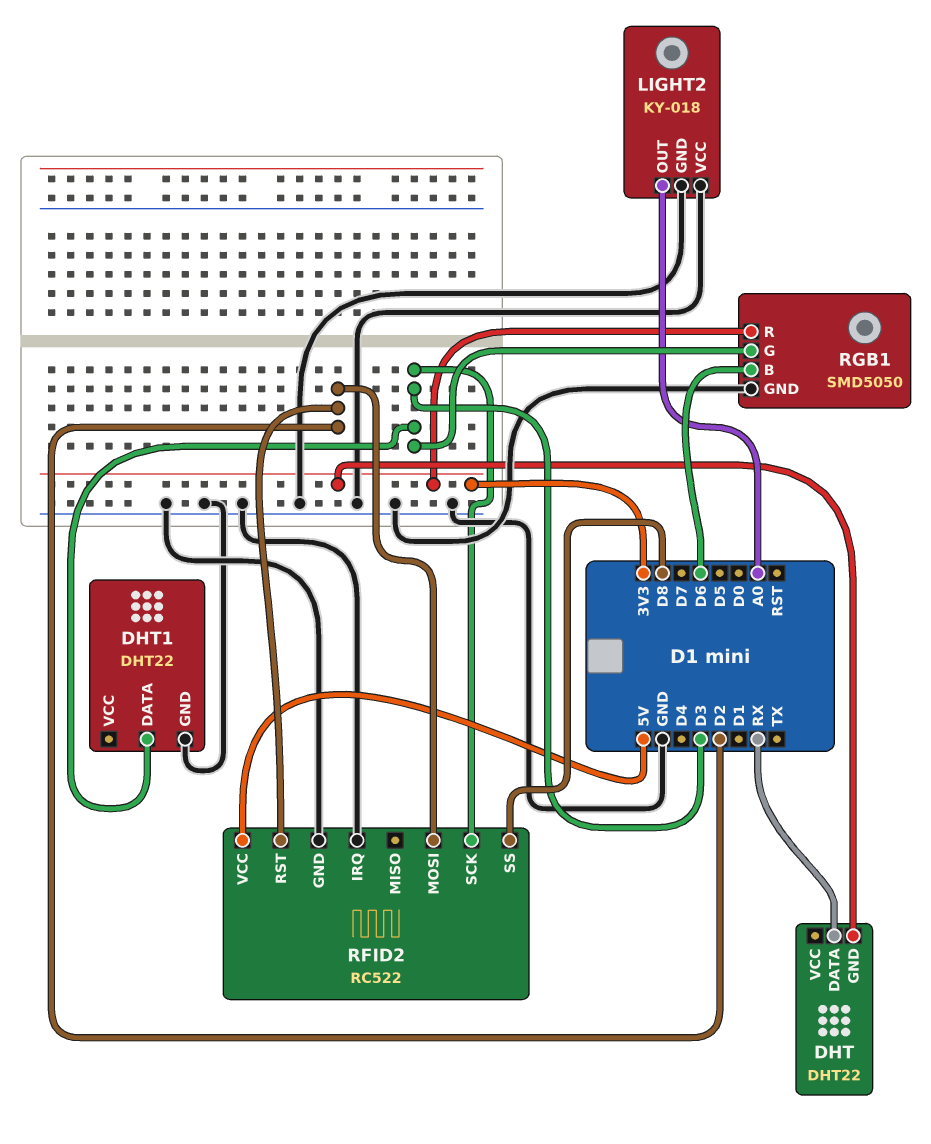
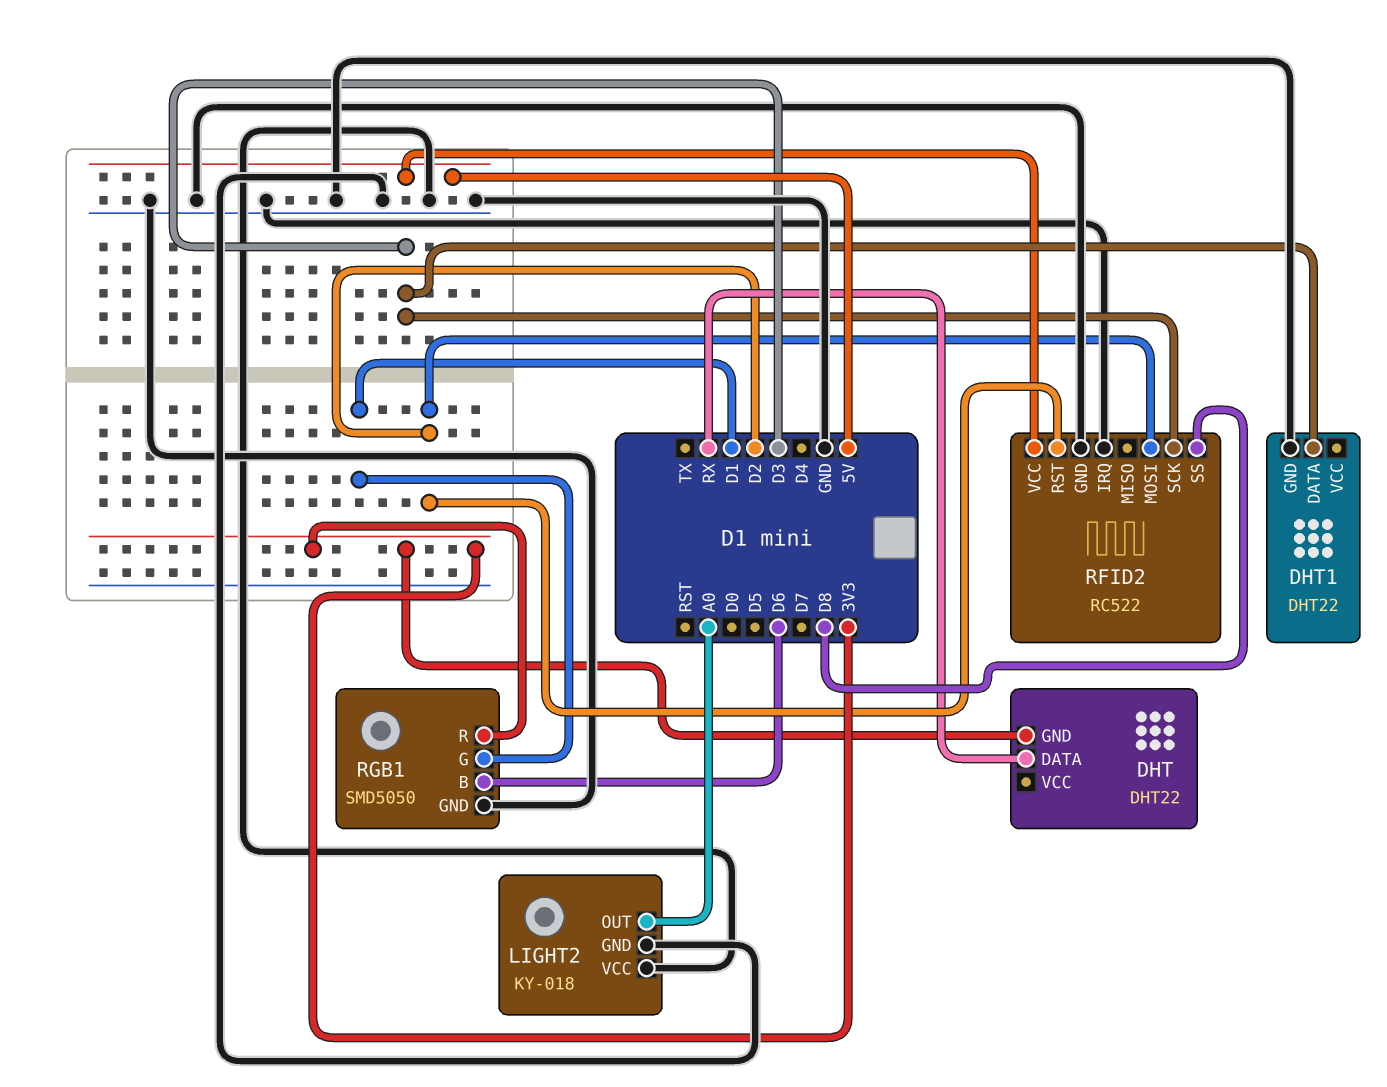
RGB1 pin G: D3 -> D1

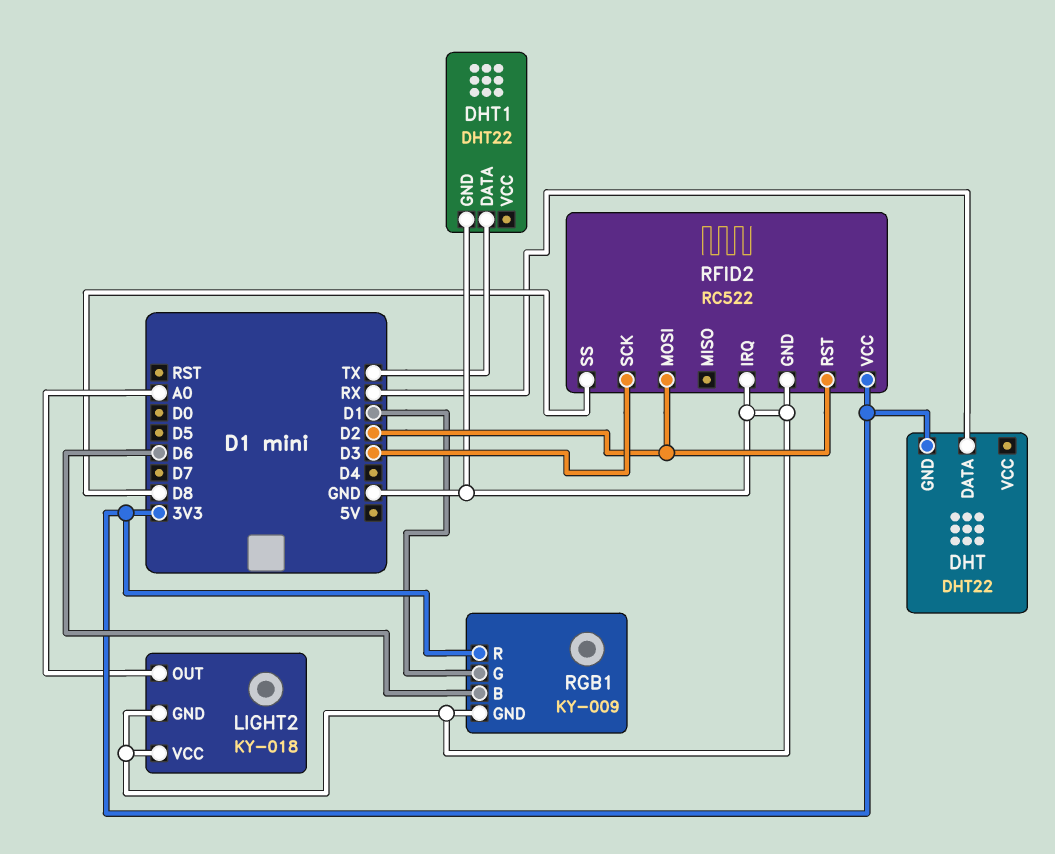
DHT1 pin DATA: D3 -> TX
RFID2 pin VCC: 5V -> 3V3
RGB1: SMD5050 -> KY-009

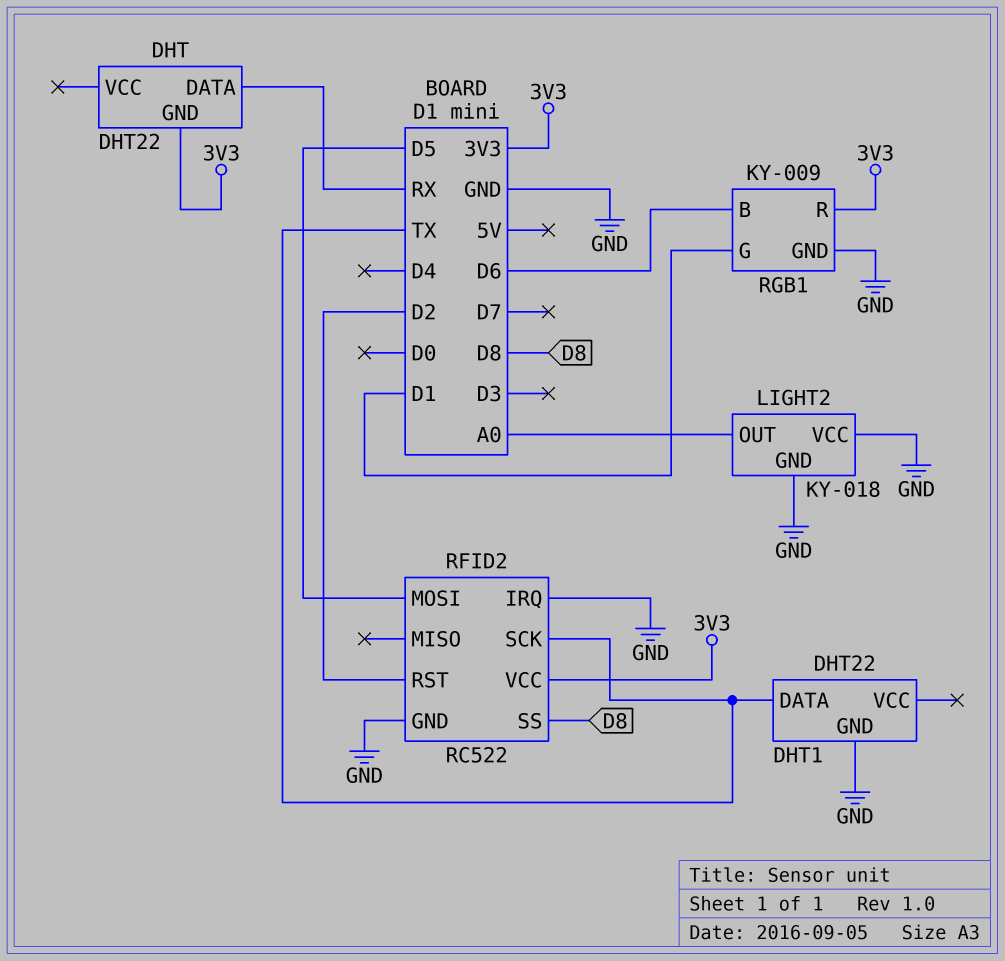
RFID2 pin MOSI: D2 -> D5
RFID2 pin SCK: D3 -> TX

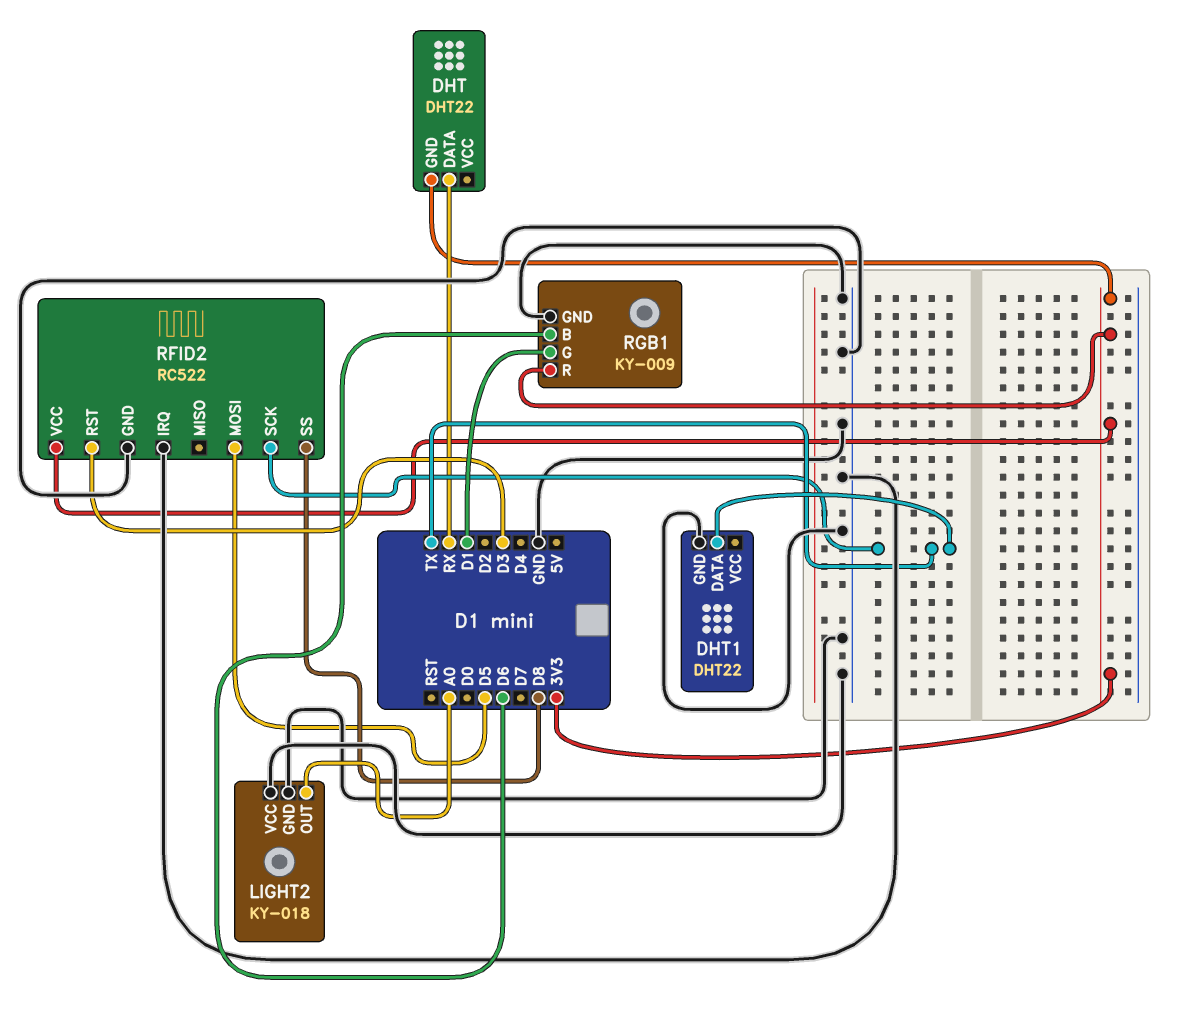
RFID2 pin RST: D2 -> D3

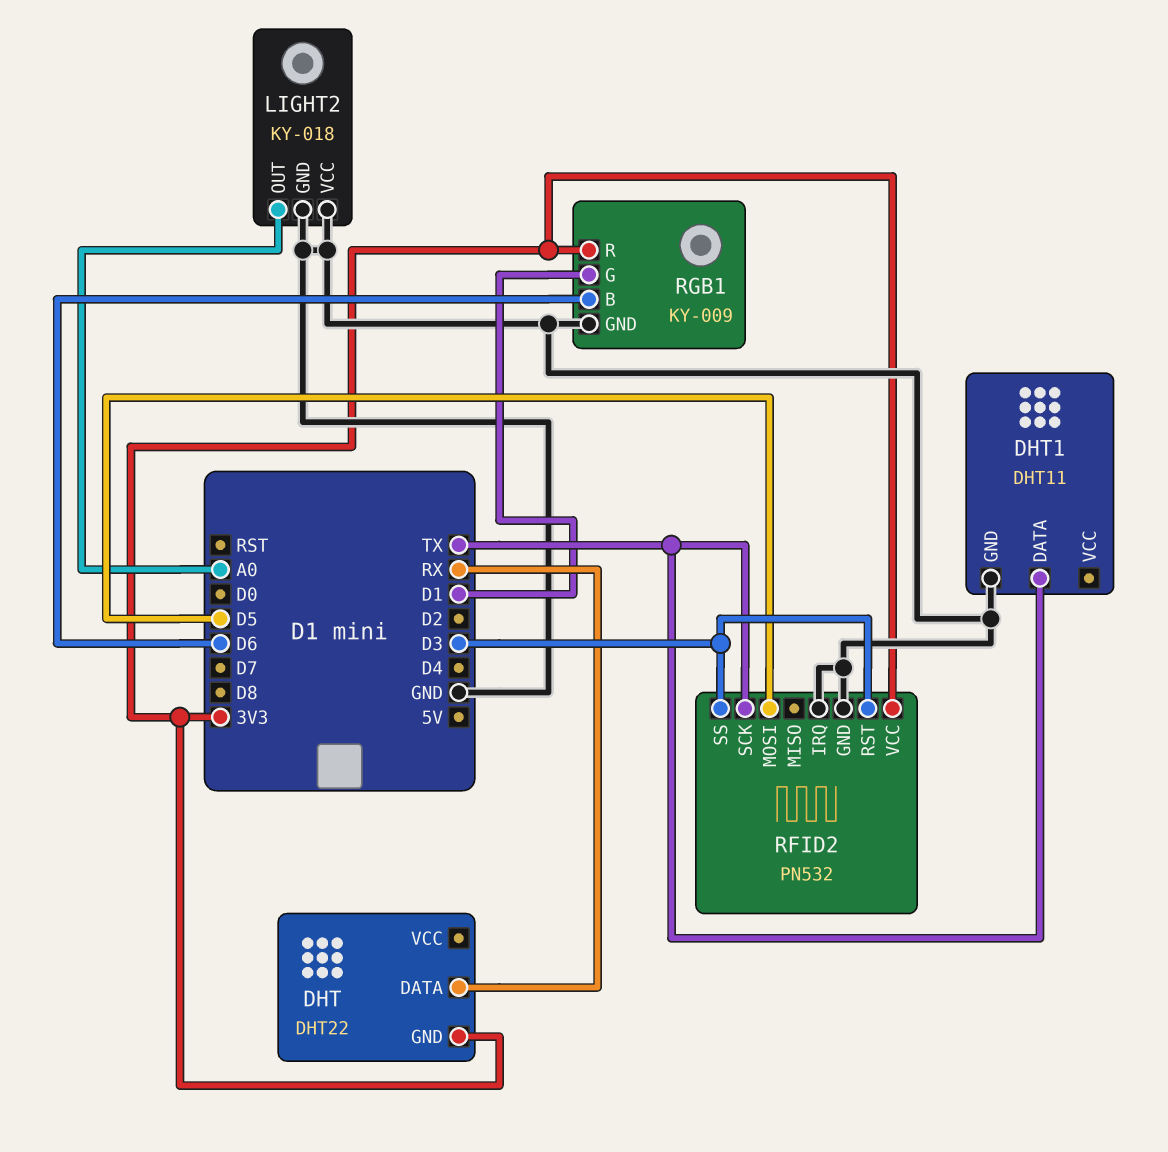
DHT1: DHT22 -> DHT11
RFID2: RC522 -> PN532
RFID2 pin SS: D8 -> D3

